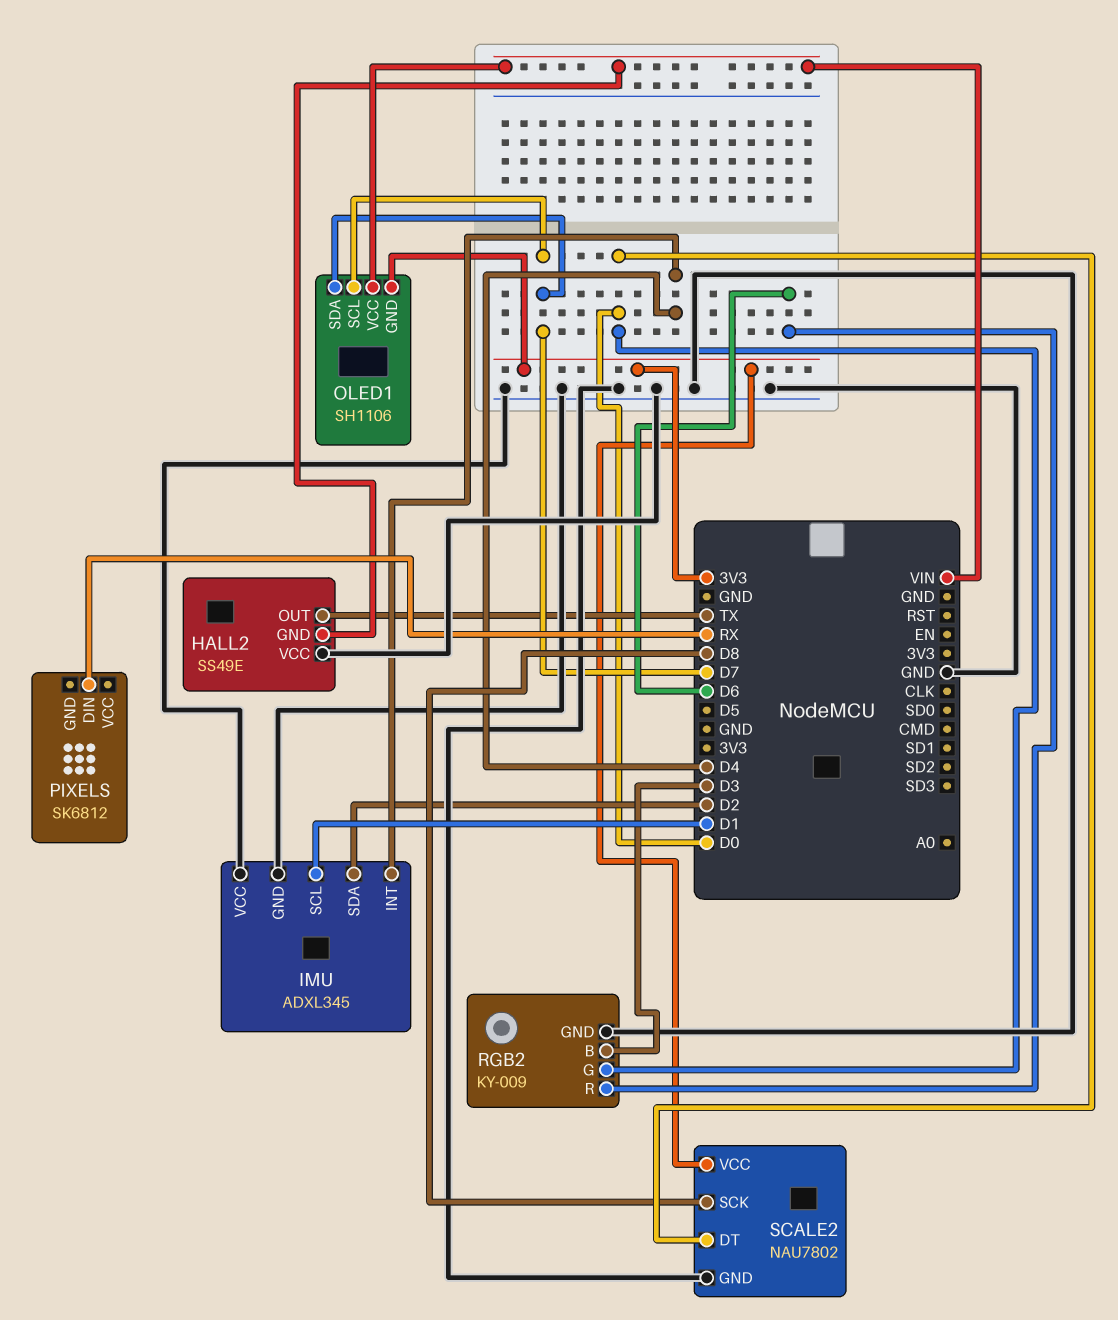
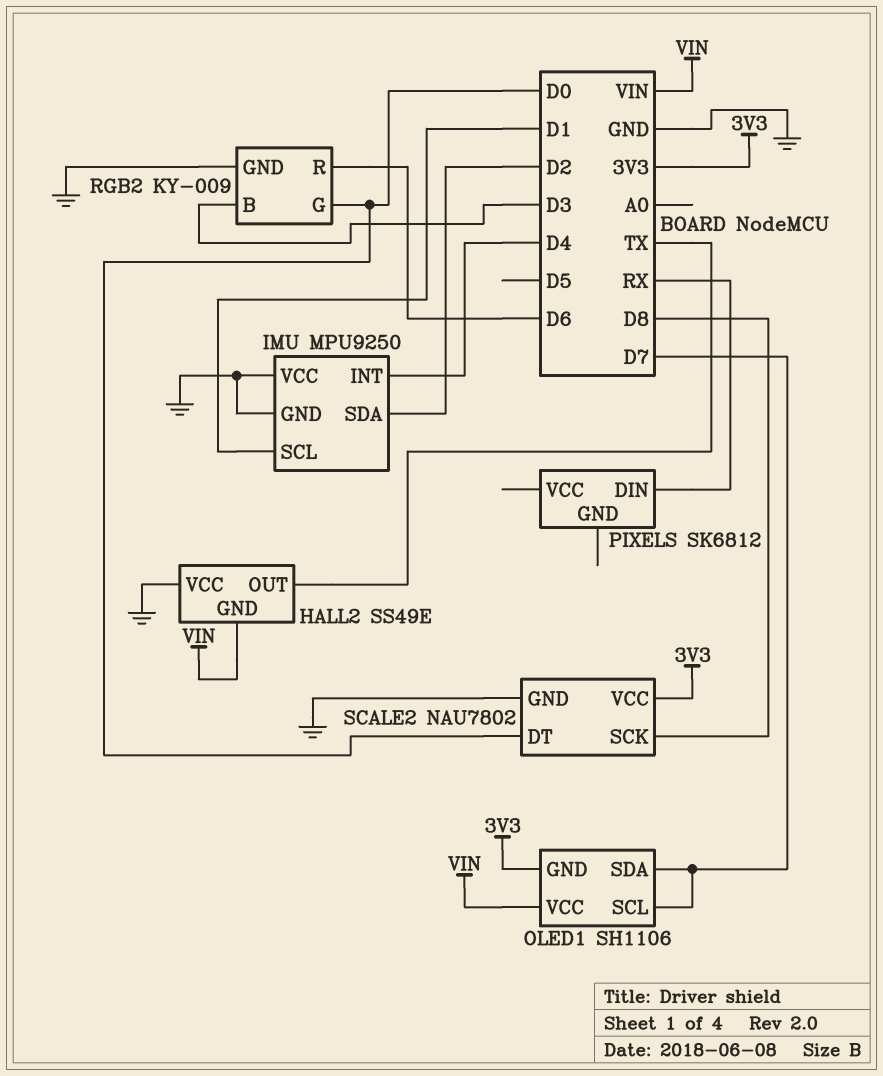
IMU: ADXL345 -> MPU9250

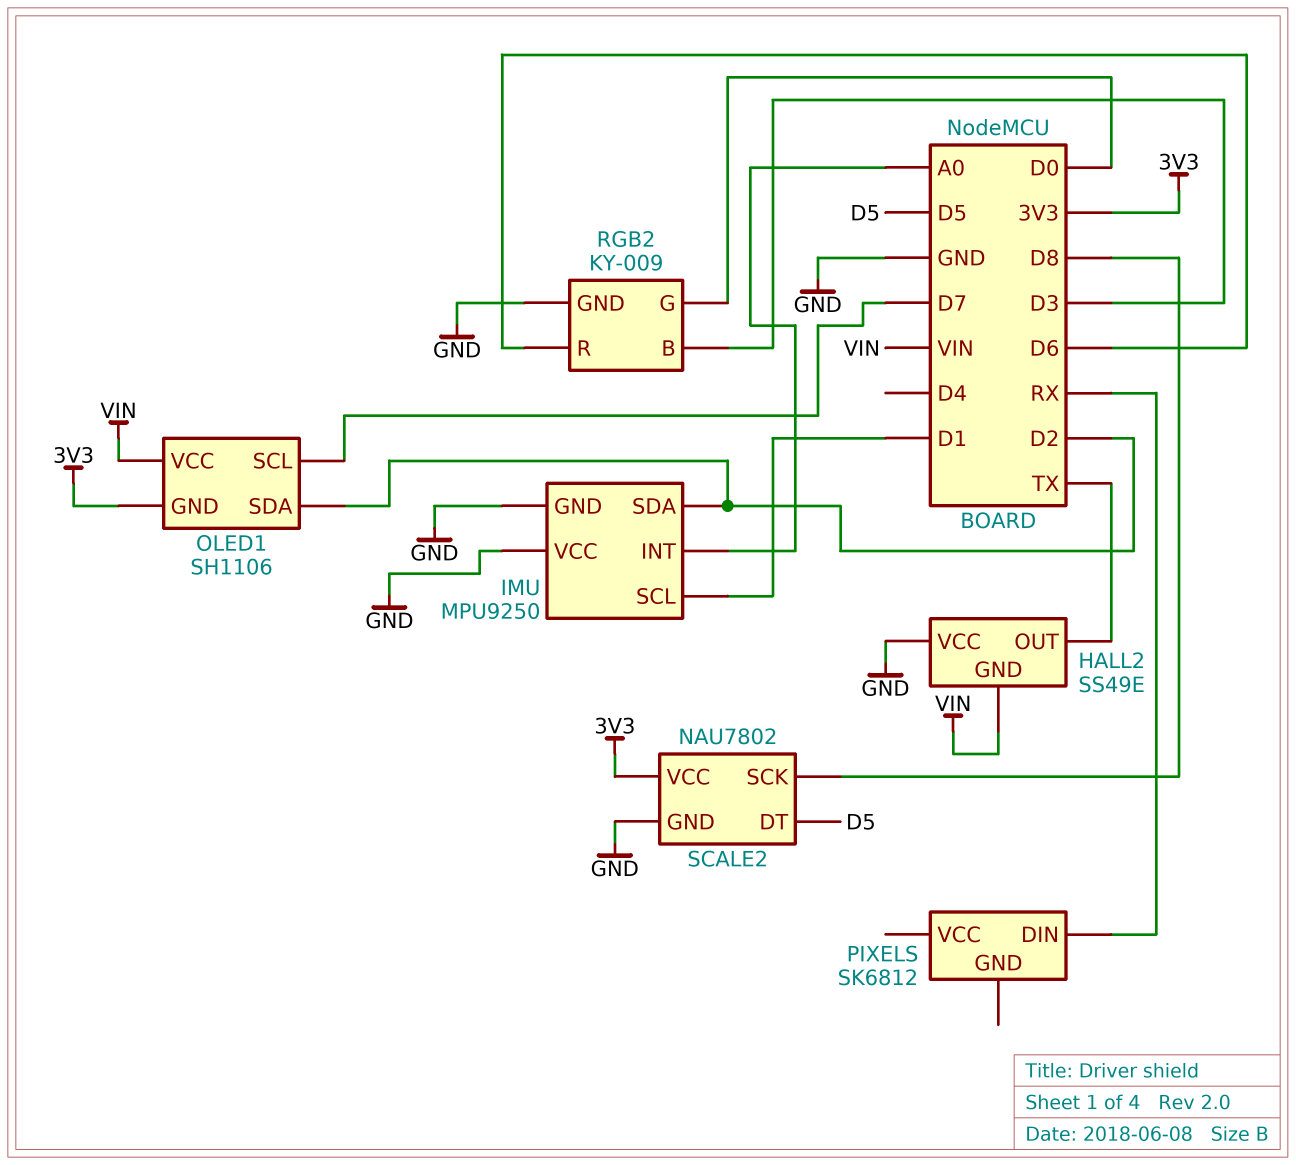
IMU pin INT: D4 -> A0
OLED1 pin SDA: D7 -> D2
SCALE2 pin DT: D0 -> D5

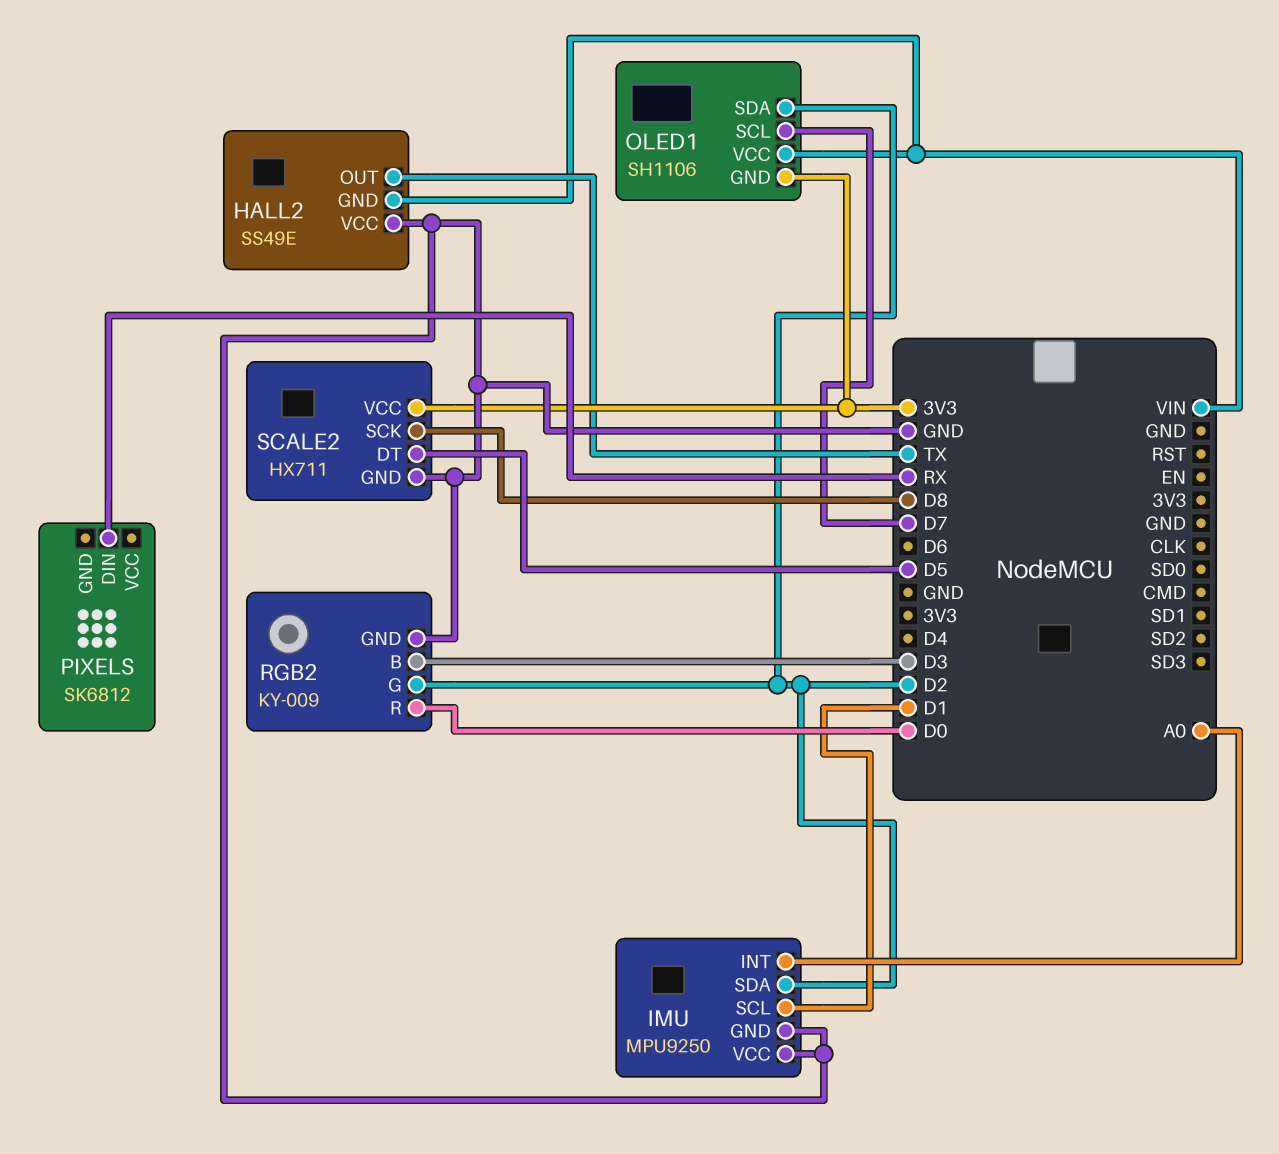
RGB2 pin G: D0 -> D2
RGB2 pin R: D6 -> D0
SCALE2: NAU7802 -> HX711

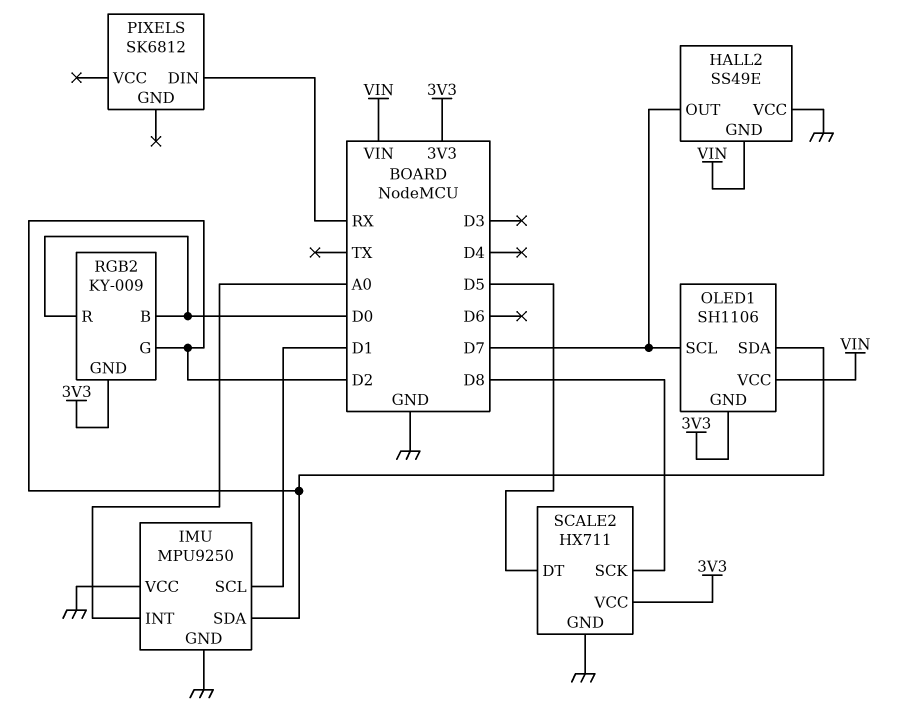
HALL2 pin OUT: TX -> D7
RGB2 pin B: D3 -> D0
RGB2 pin GND: GND -> 3V3

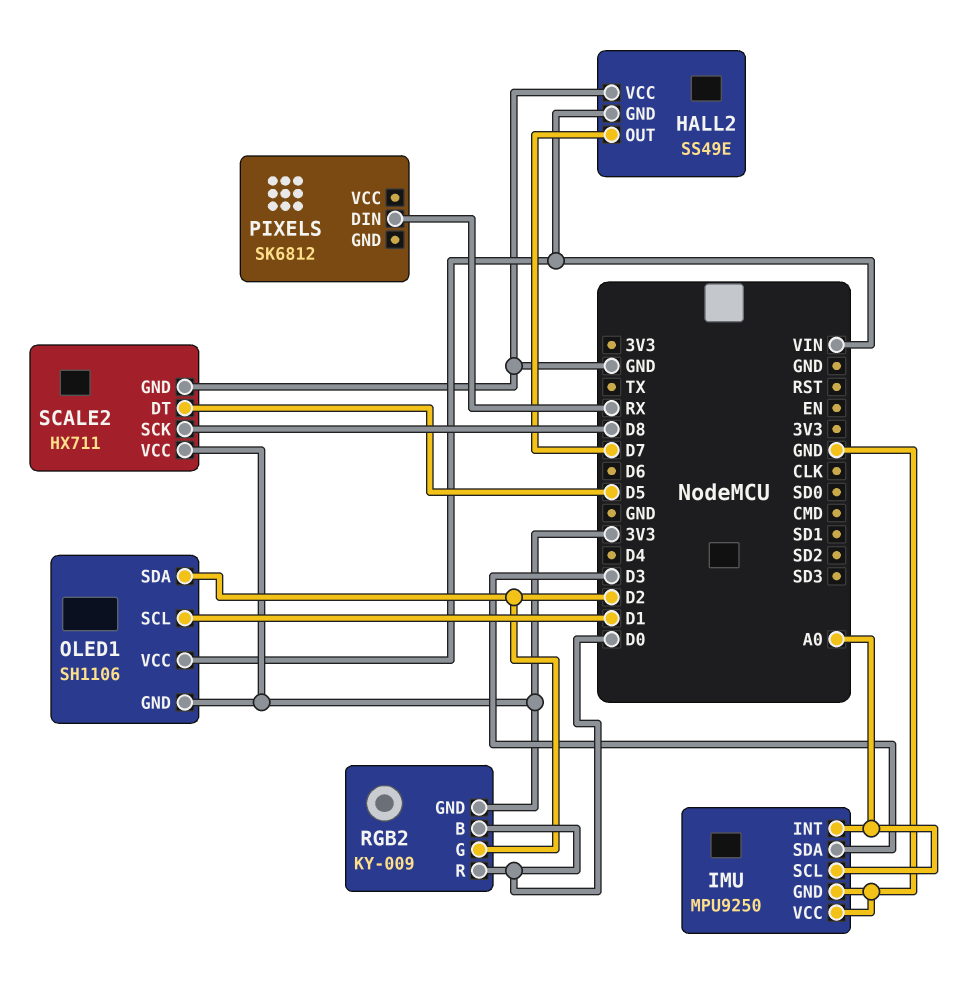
IMU pin SCL: D1 -> A0
IMU pin SDA: D2 -> D3
OLED1 pin SCL: D7 -> D1

